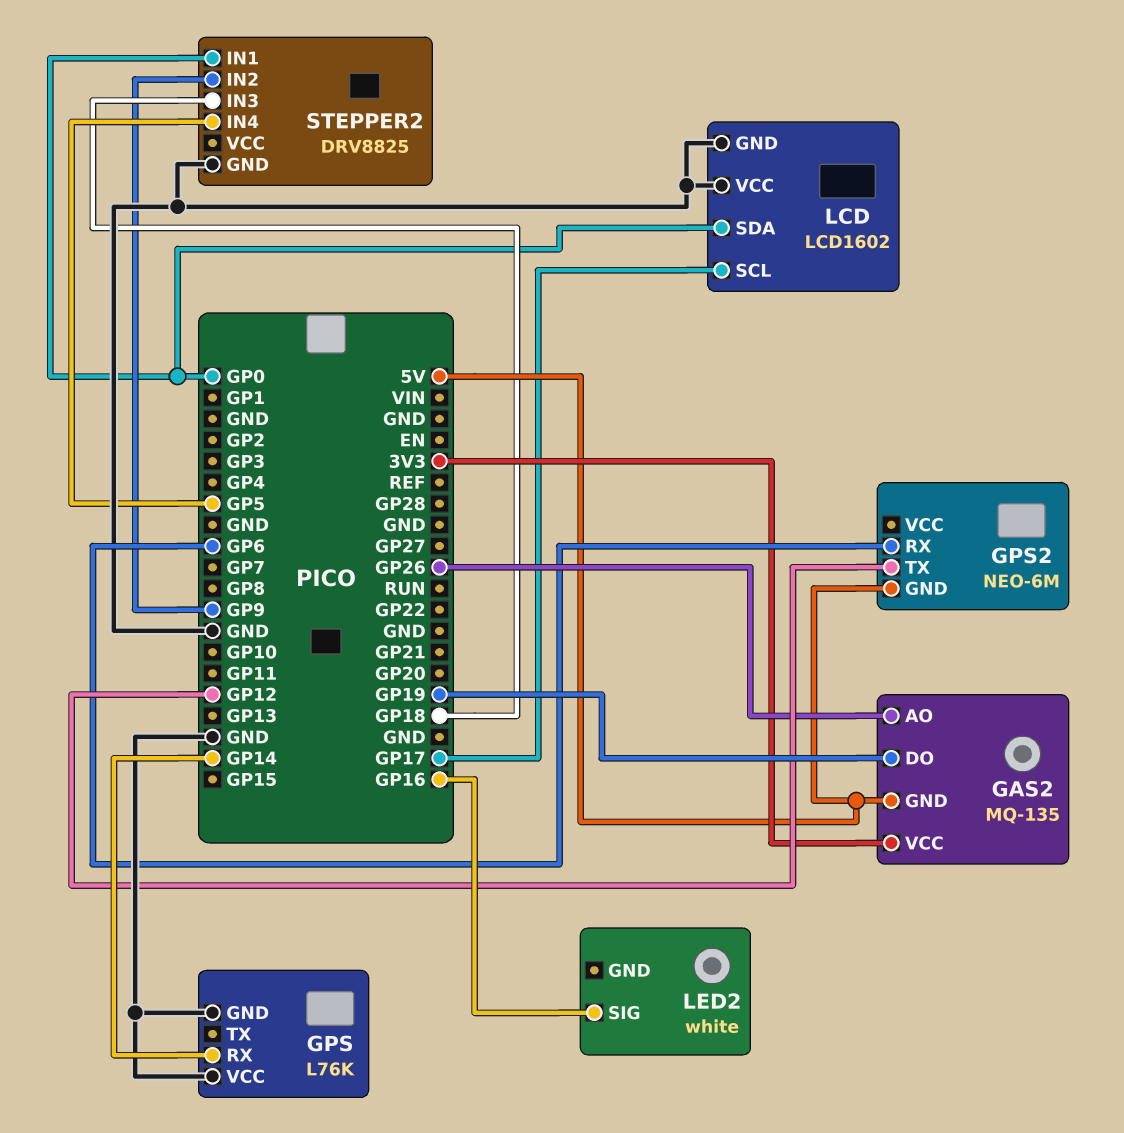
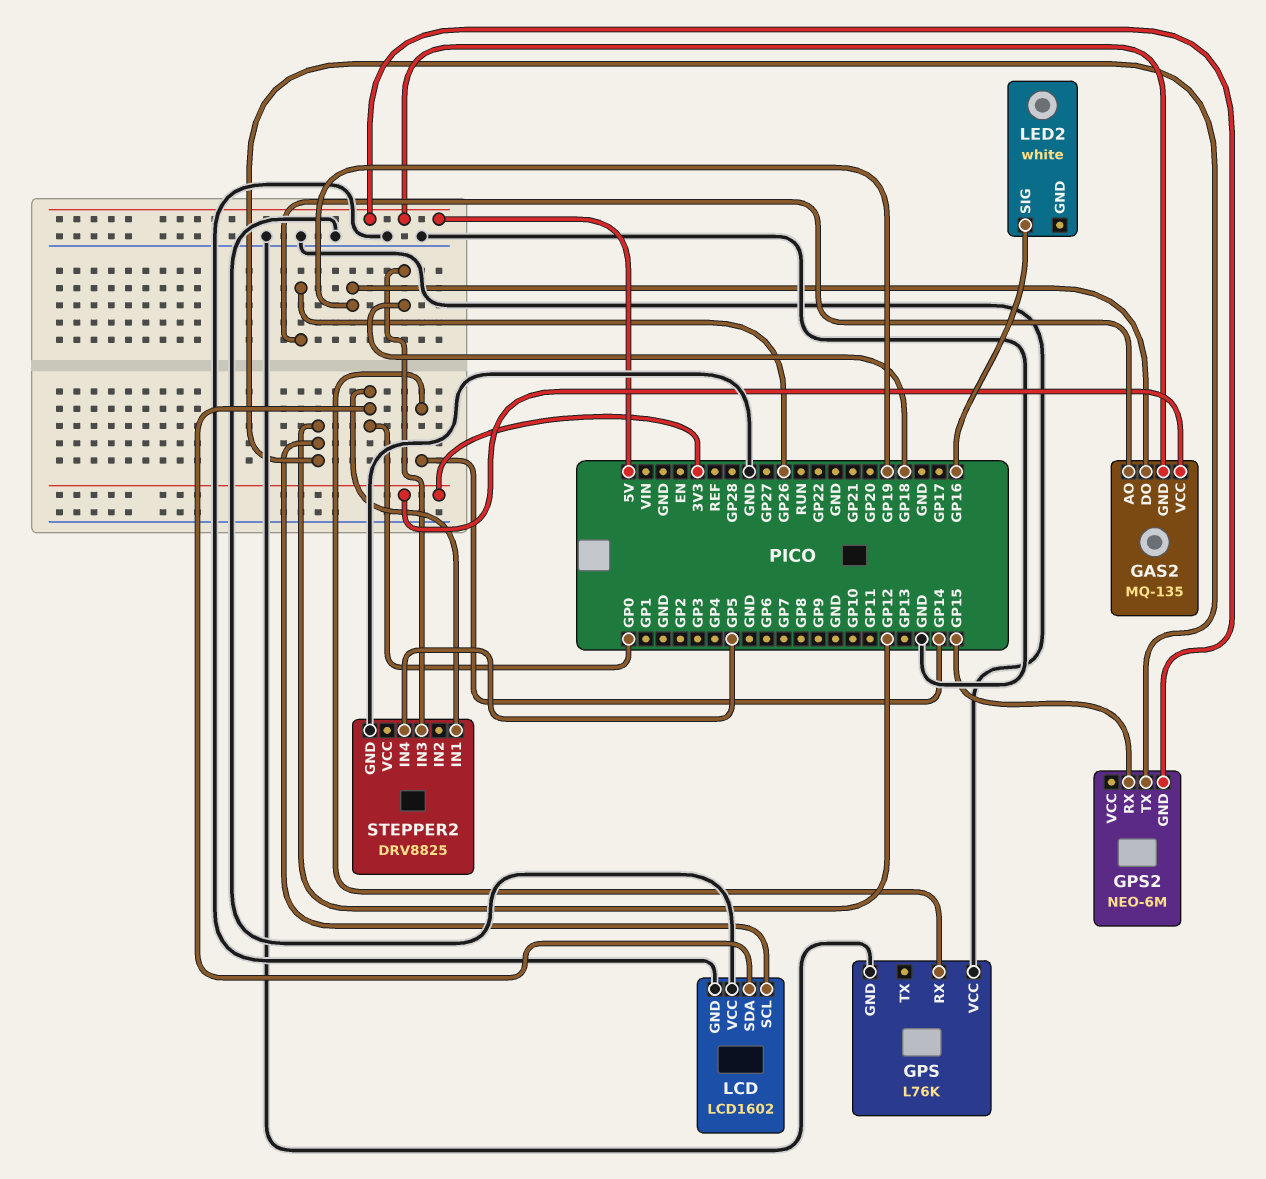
GPS2 pin RX: GP6 -> GP15
LCD pin SCL: GP17 -> GP12
STEPPER2 pin IN2: GP9 -> none

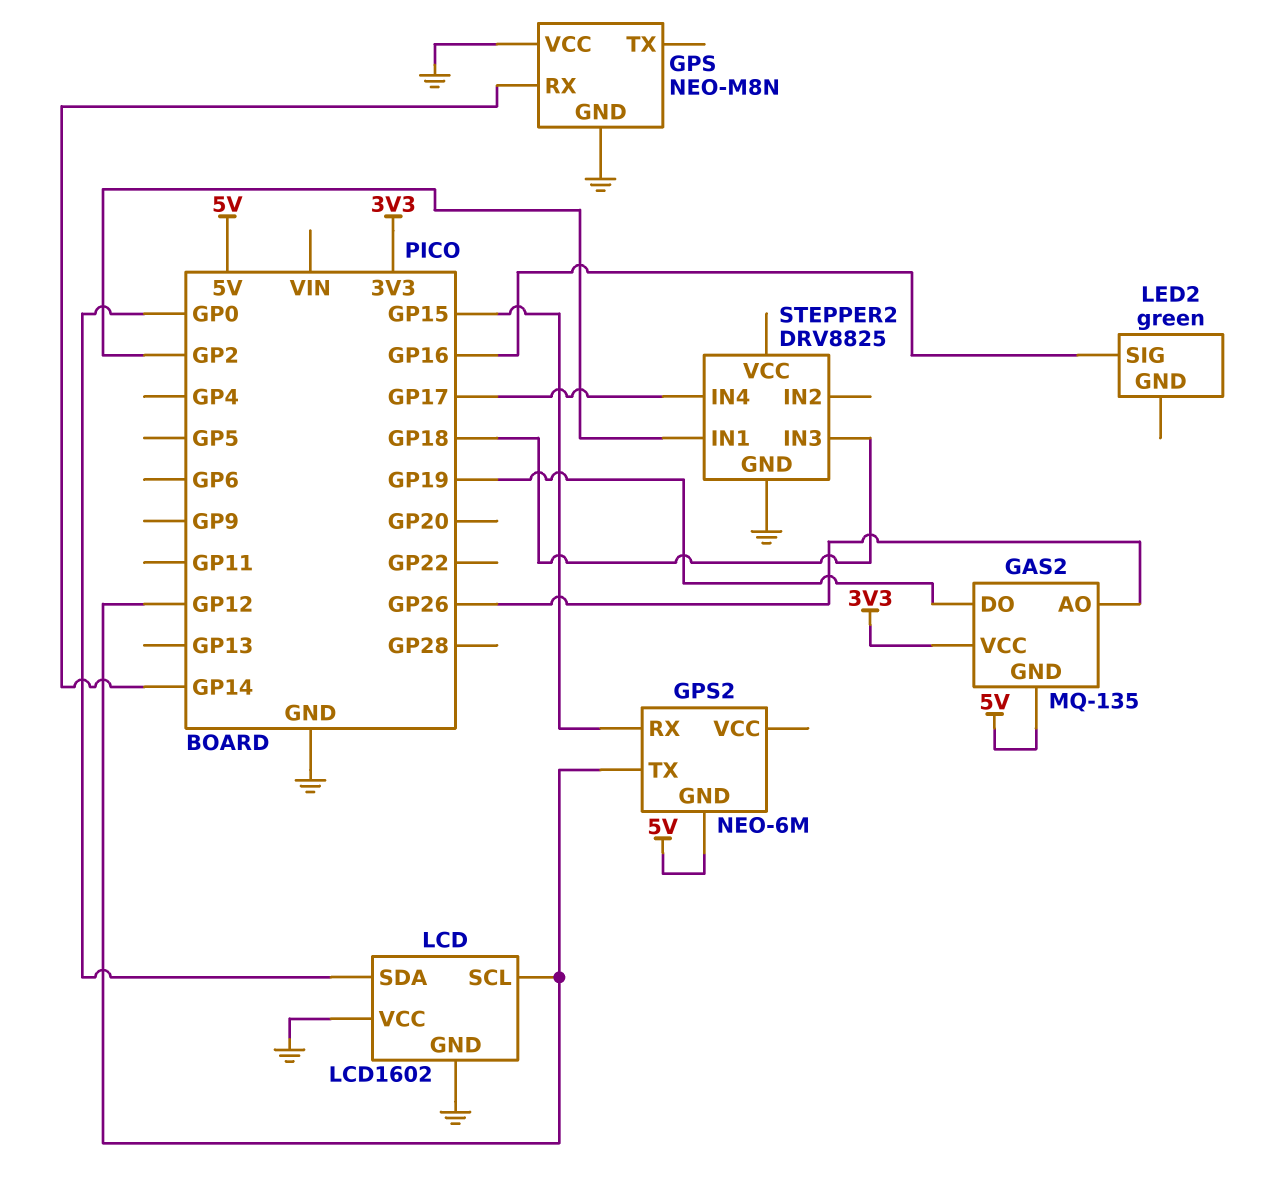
GPS: L76K -> NEO-M8N
LED2: white -> green
STEPPER2 pin IN1: GP0 -> GP2
STEPPER2 pin IN4: GP5 -> GP17

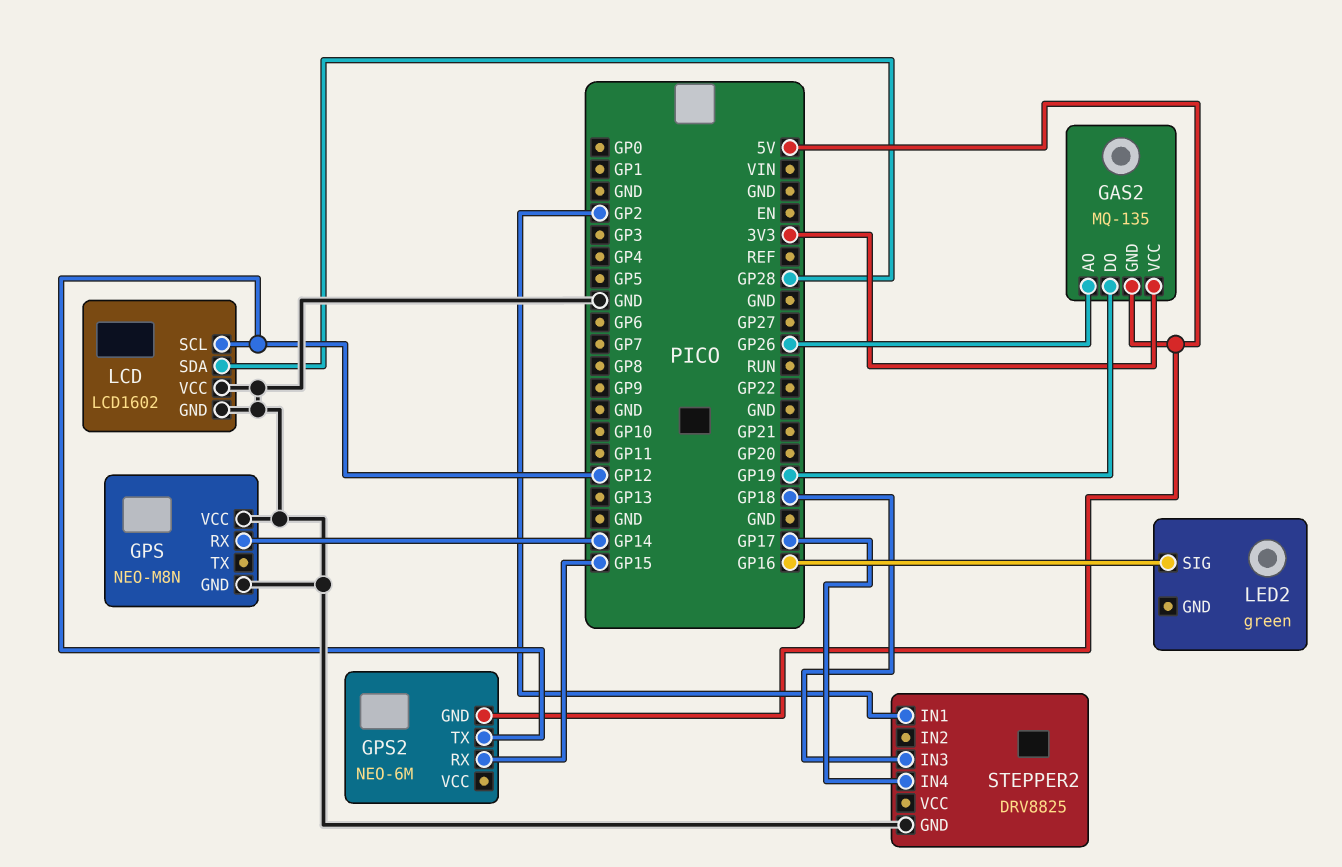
LCD pin SDA: GP0 -> GP28

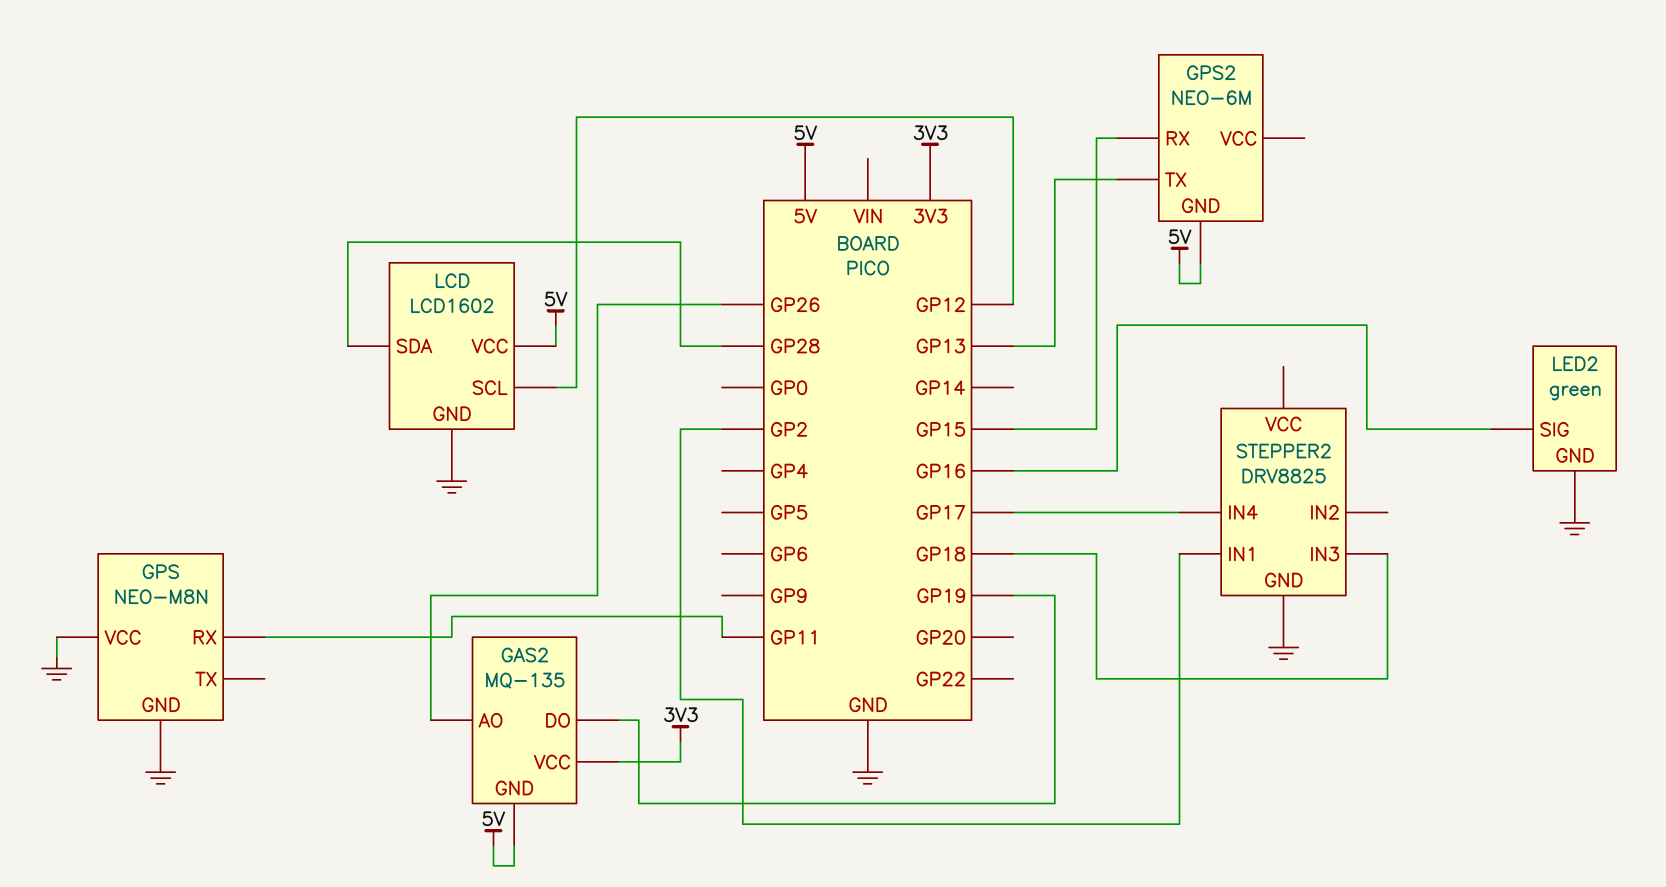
GPS pin RX: GP14 -> GP11
GPS2 pin TX: GP12 -> GP13
LCD pin VCC: GND -> 5V
LED2 pin GND: none -> GND

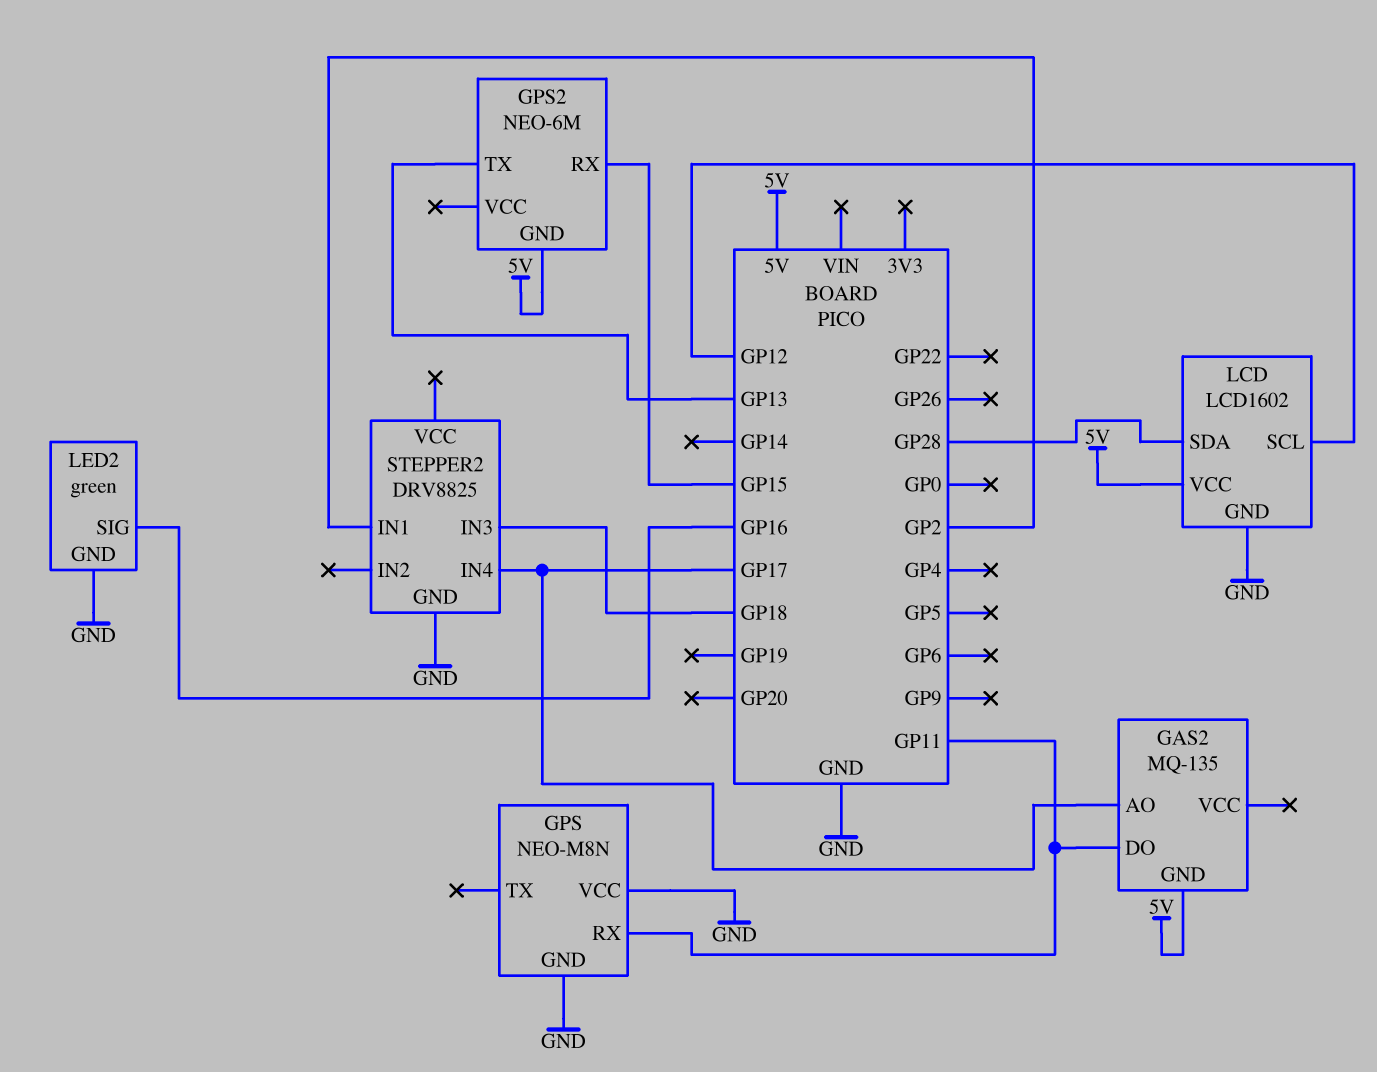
GAS2 pin AO: GP26 -> GP17
GAS2 pin DO: GP19 -> GP11
GAS2 pin VCC: 3V3 -> none

